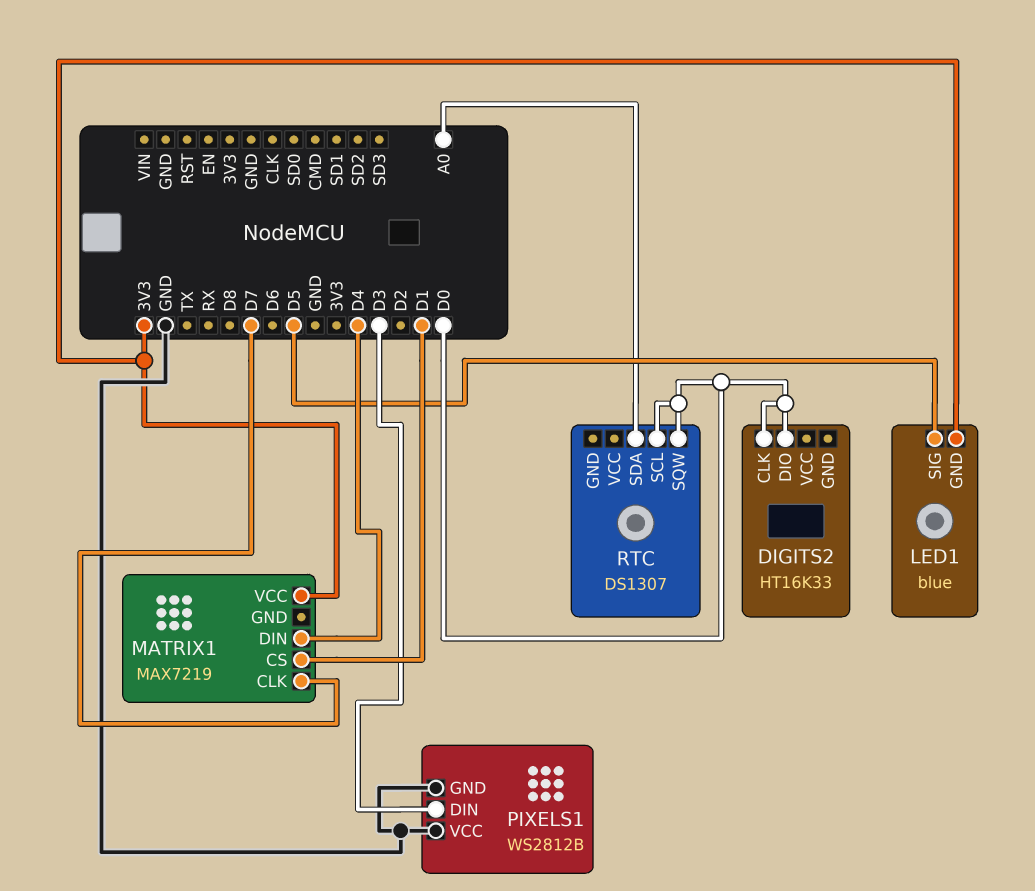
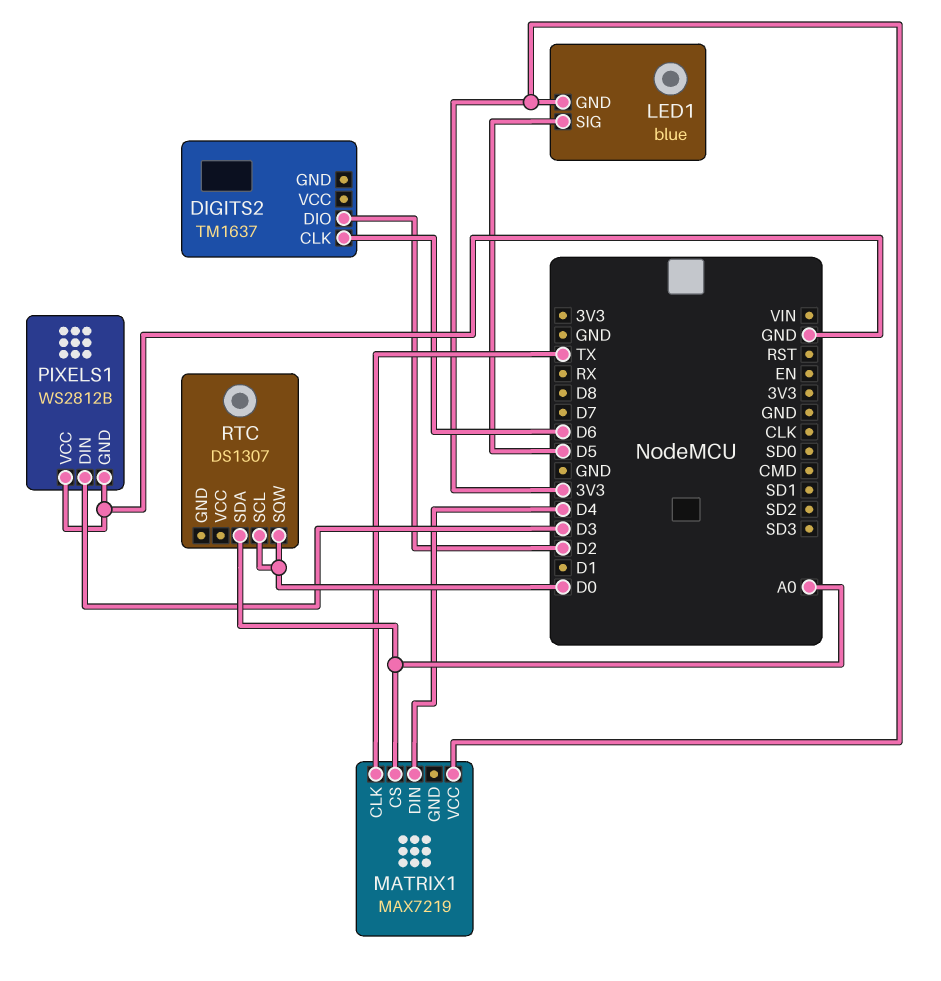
DIGITS2: HT16K33 -> TM1637
DIGITS2 pin CLK: D0 -> D6
DIGITS2 pin DIO: D0 -> D2
MATRIX1 pin CLK: D7 -> TX
MATRIX1 pin CS: D1 -> A0

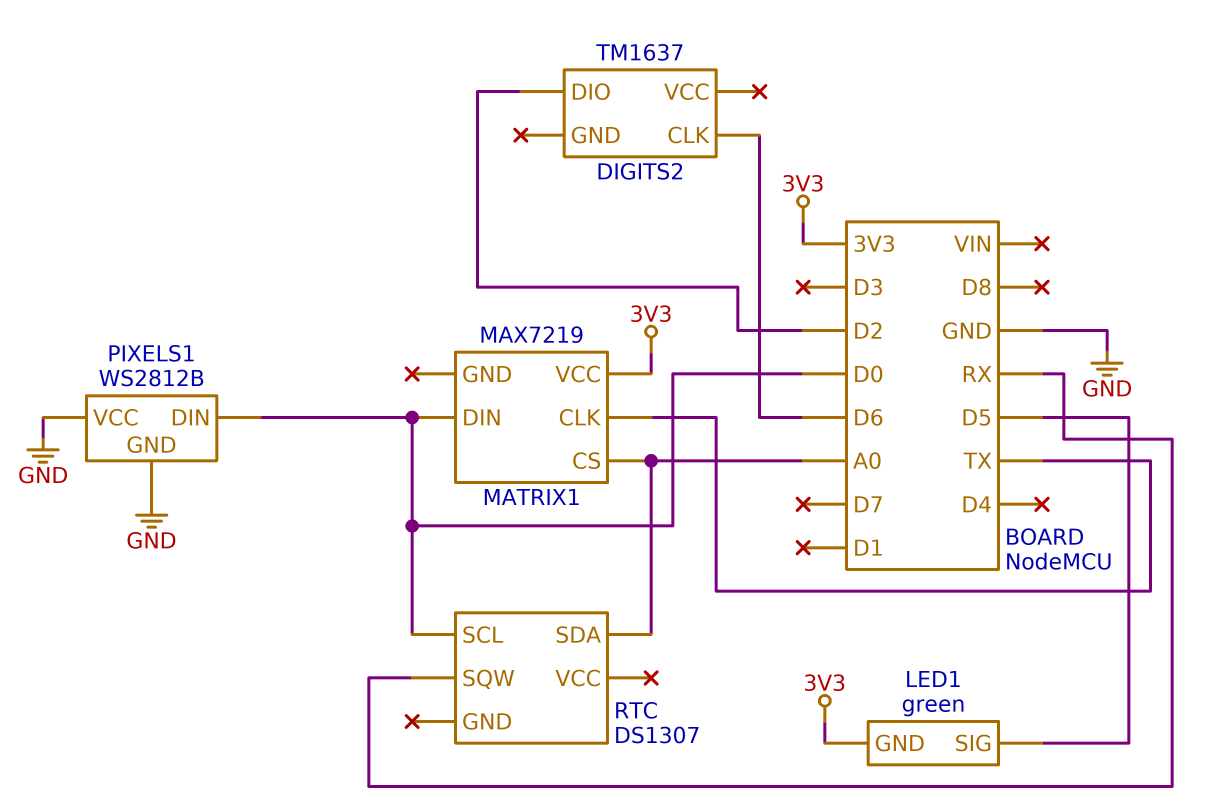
LED1: blue -> green
MATRIX1 pin DIN: D4 -> D0
PIXELS1 pin DIN: D3 -> D0
RTC pin SQW: D0 -> RX

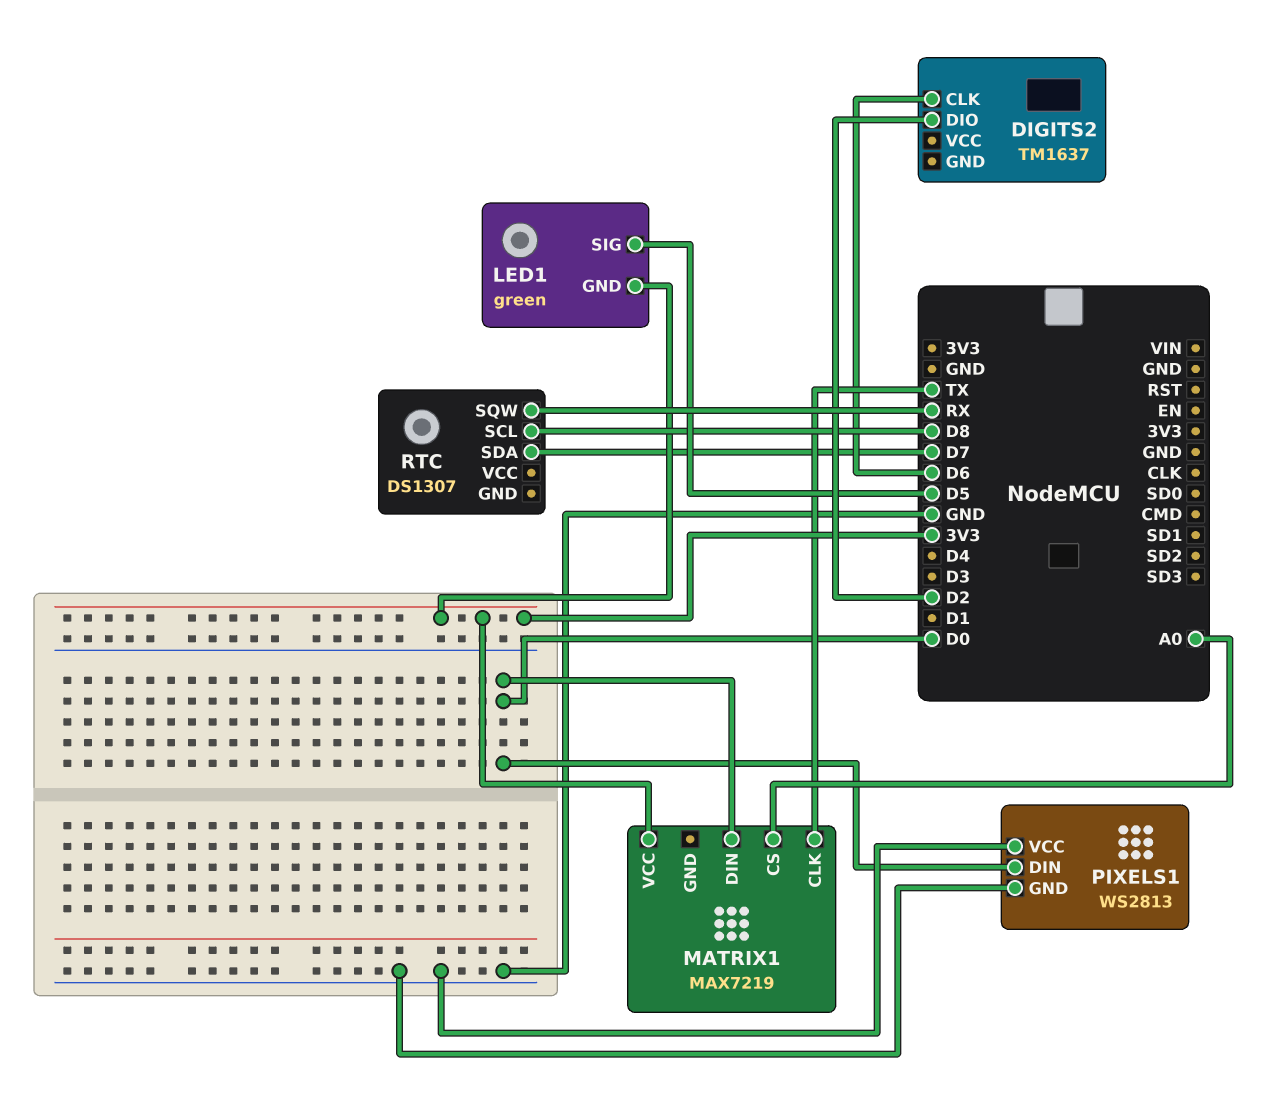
PIXELS1: WS2812B -> WS2813
RTC pin SCL: D0 -> D8
RTC pin SDA: A0 -> D7

